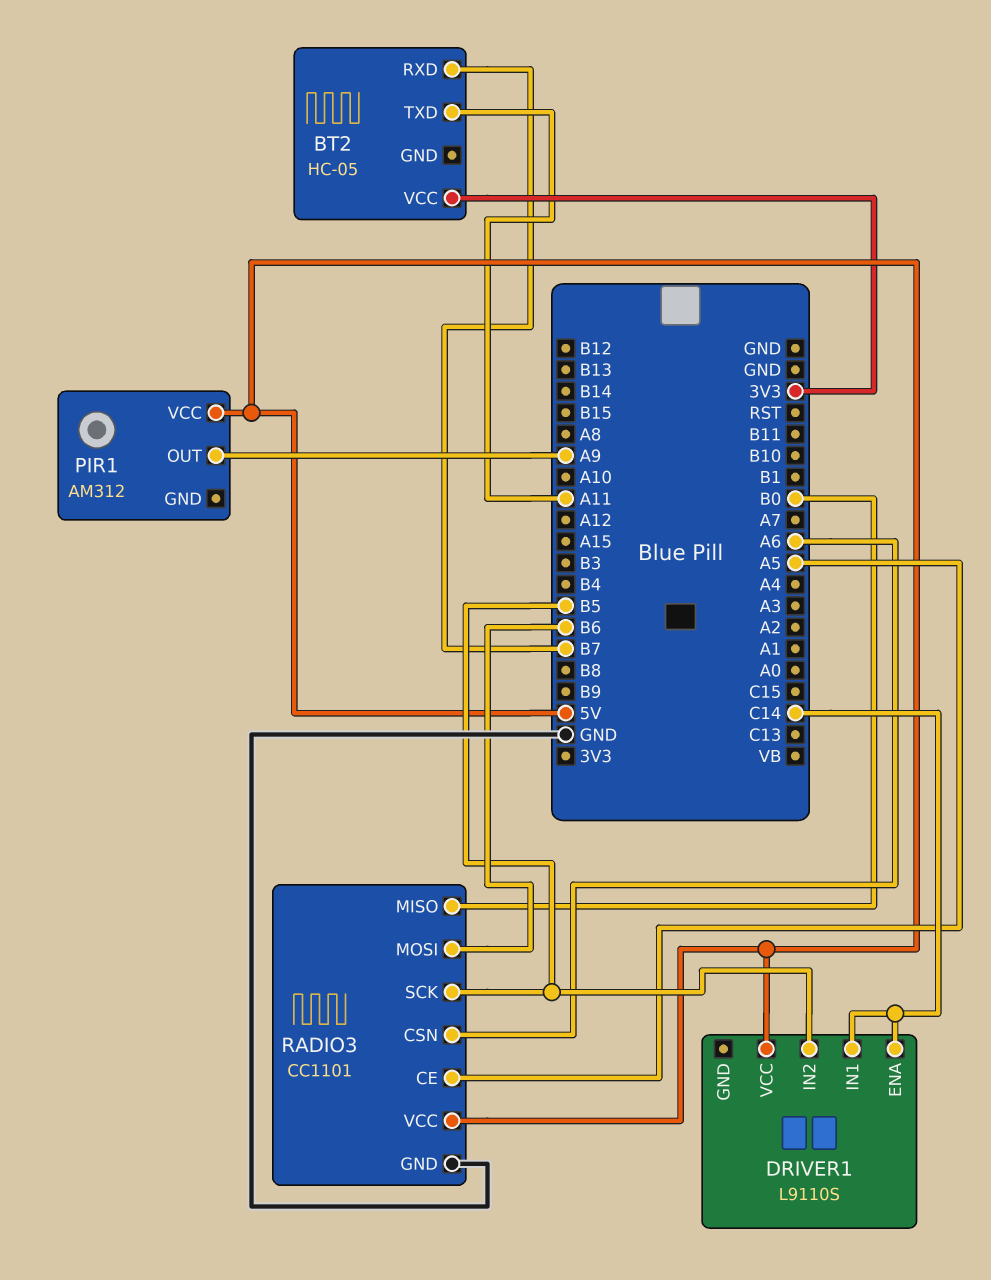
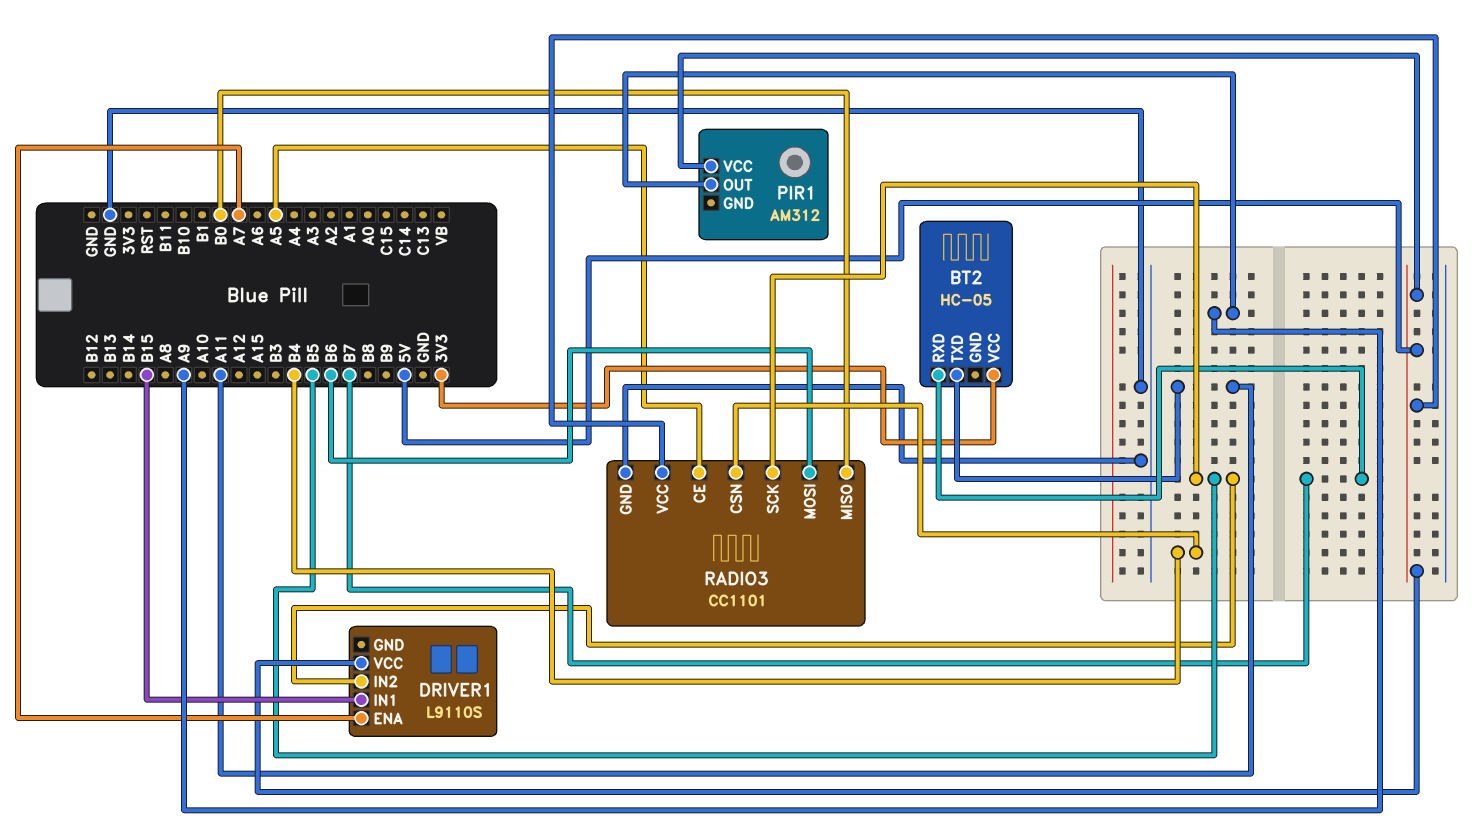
DRIVER1 pin ENA: C14 -> A7
DRIVER1 pin IN1: C14 -> B15
RADIO3 pin CSN: A6 -> B4

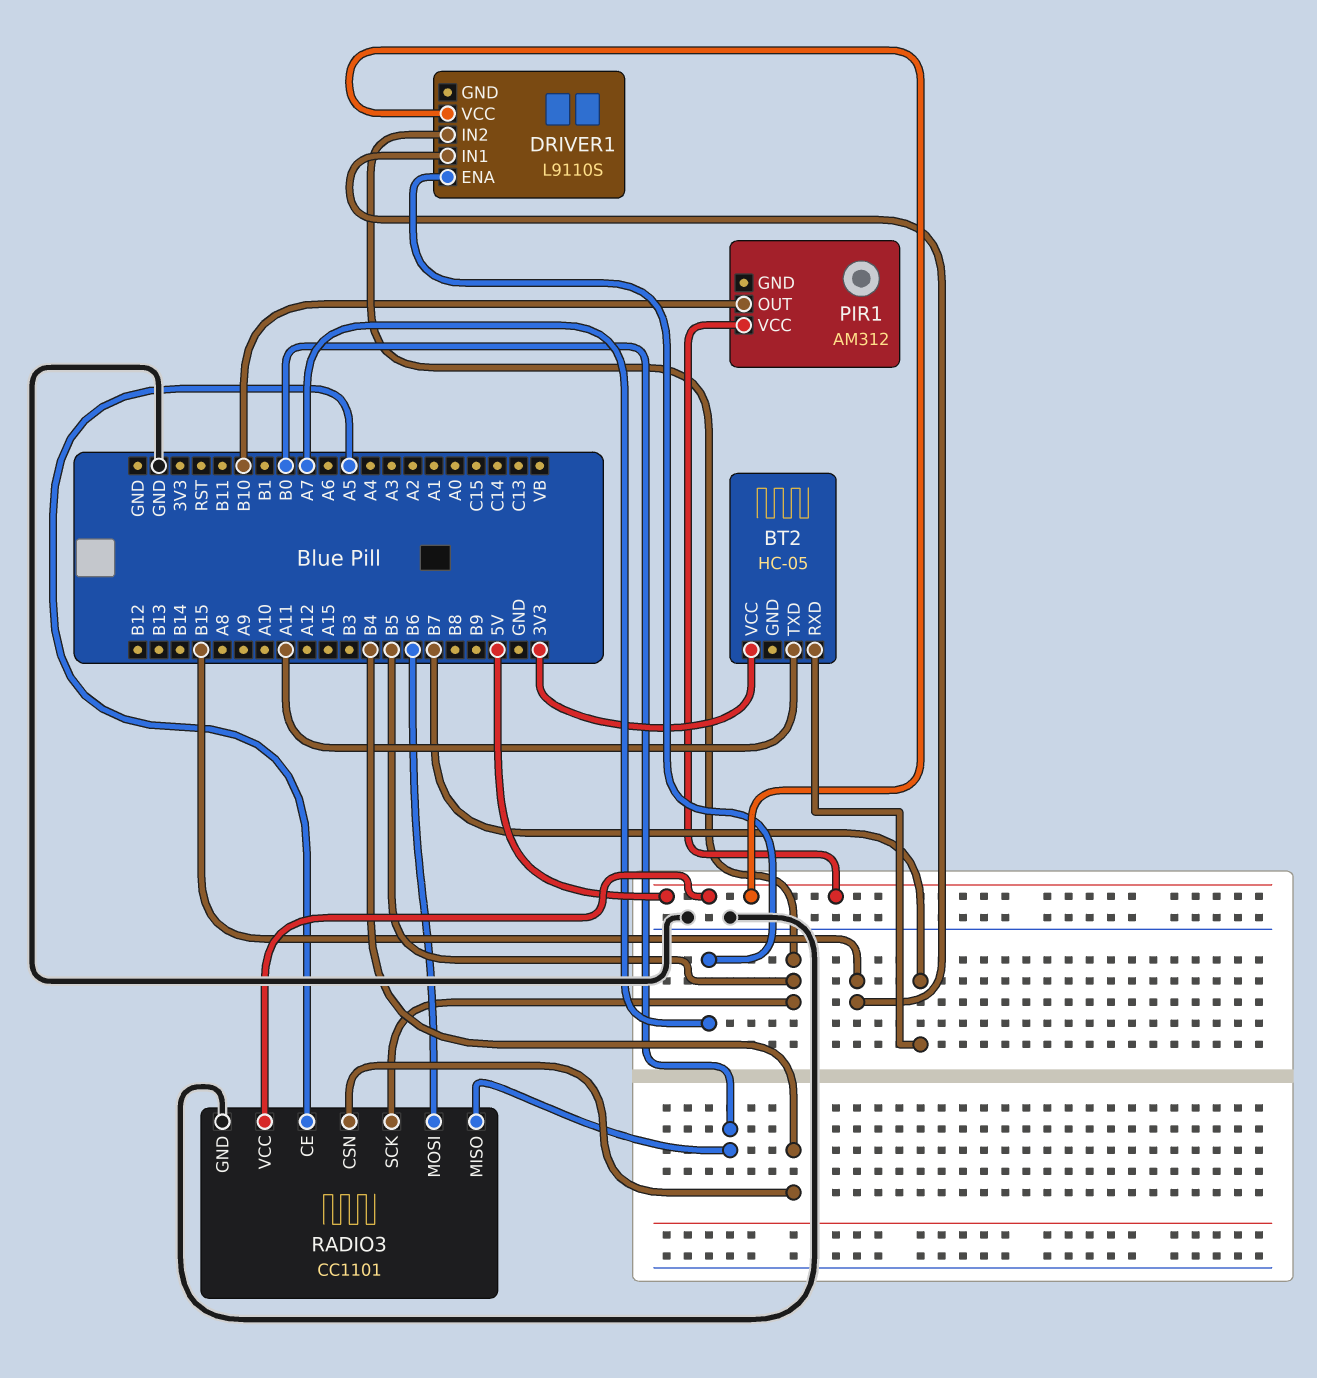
PIR1 pin OUT: A9 -> B10

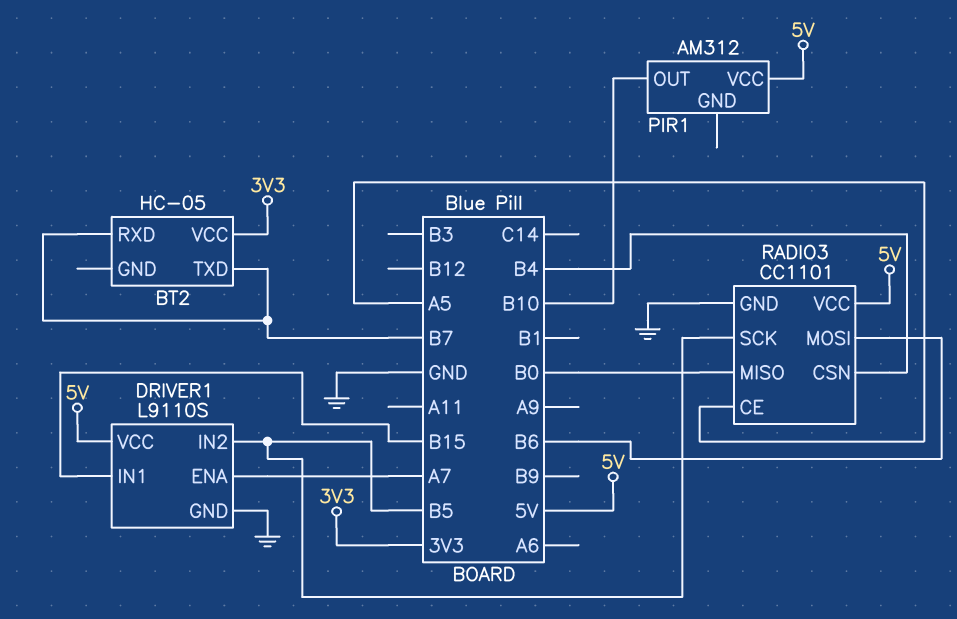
BT2 pin TXD: A11 -> B7
DRIVER1 pin GND: none -> GND

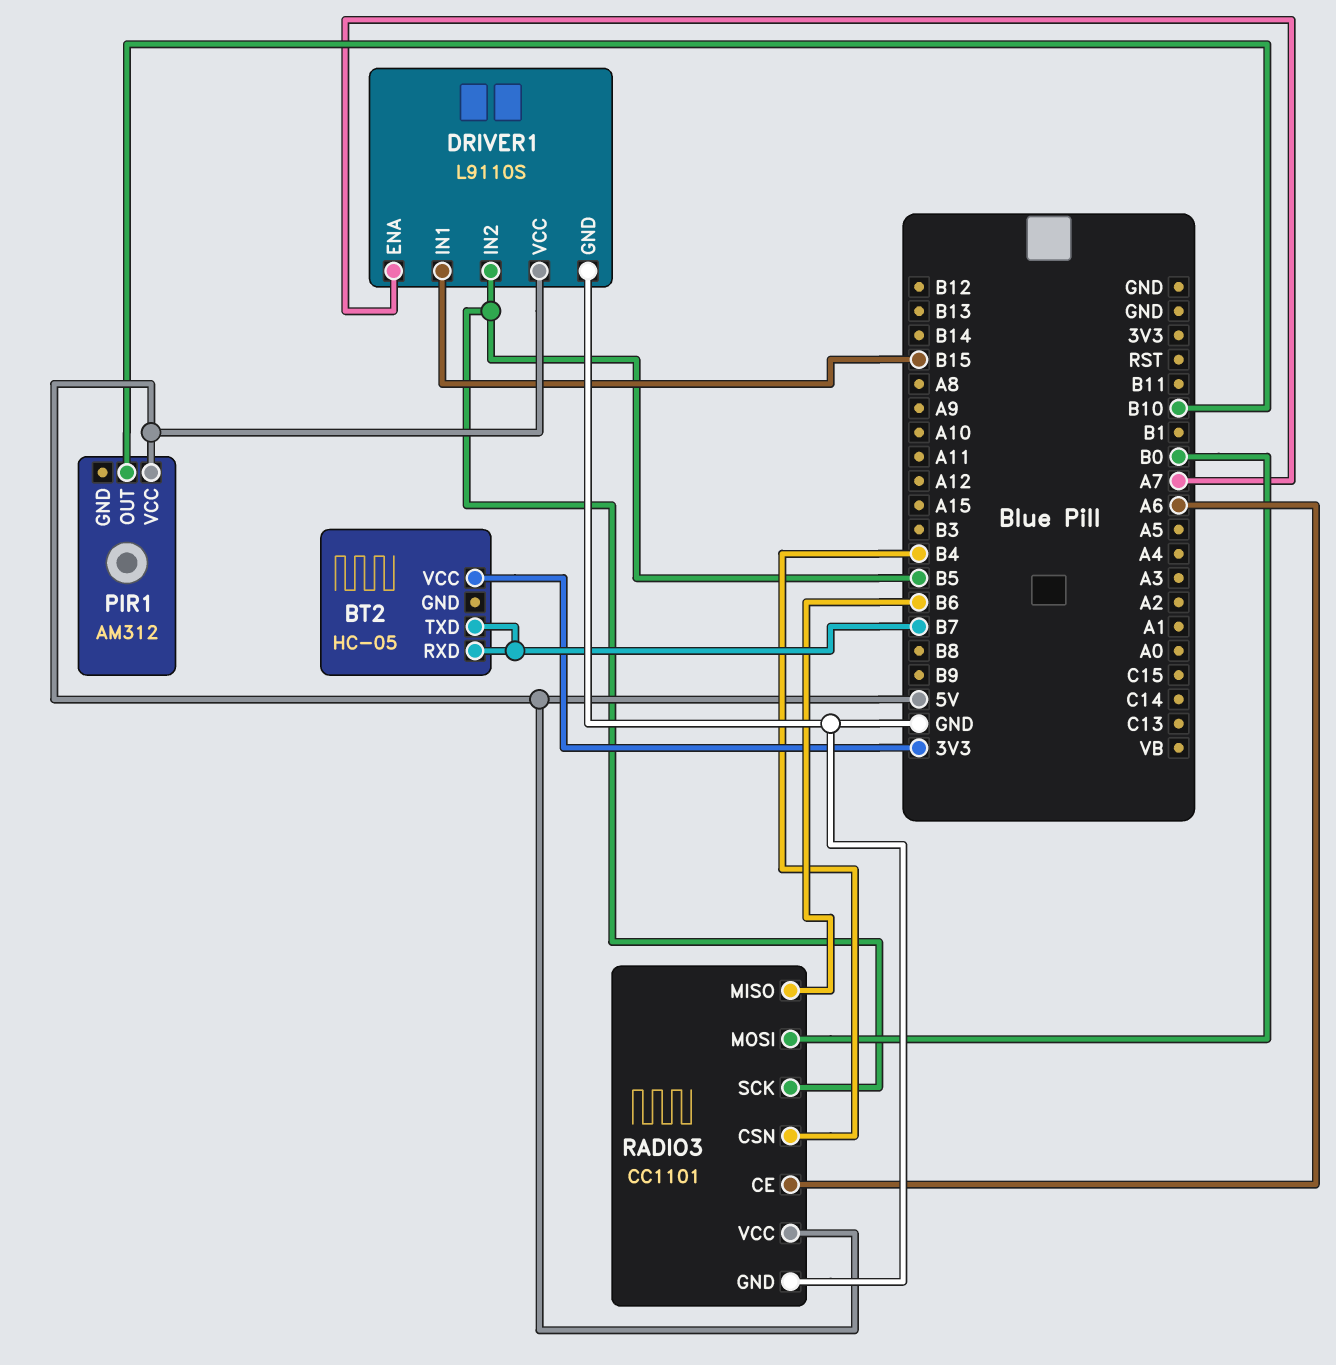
RADIO3 pin CE: A5 -> A6
RADIO3 pin MISO: B0 -> B6
RADIO3 pin MOSI: B6 -> B0

